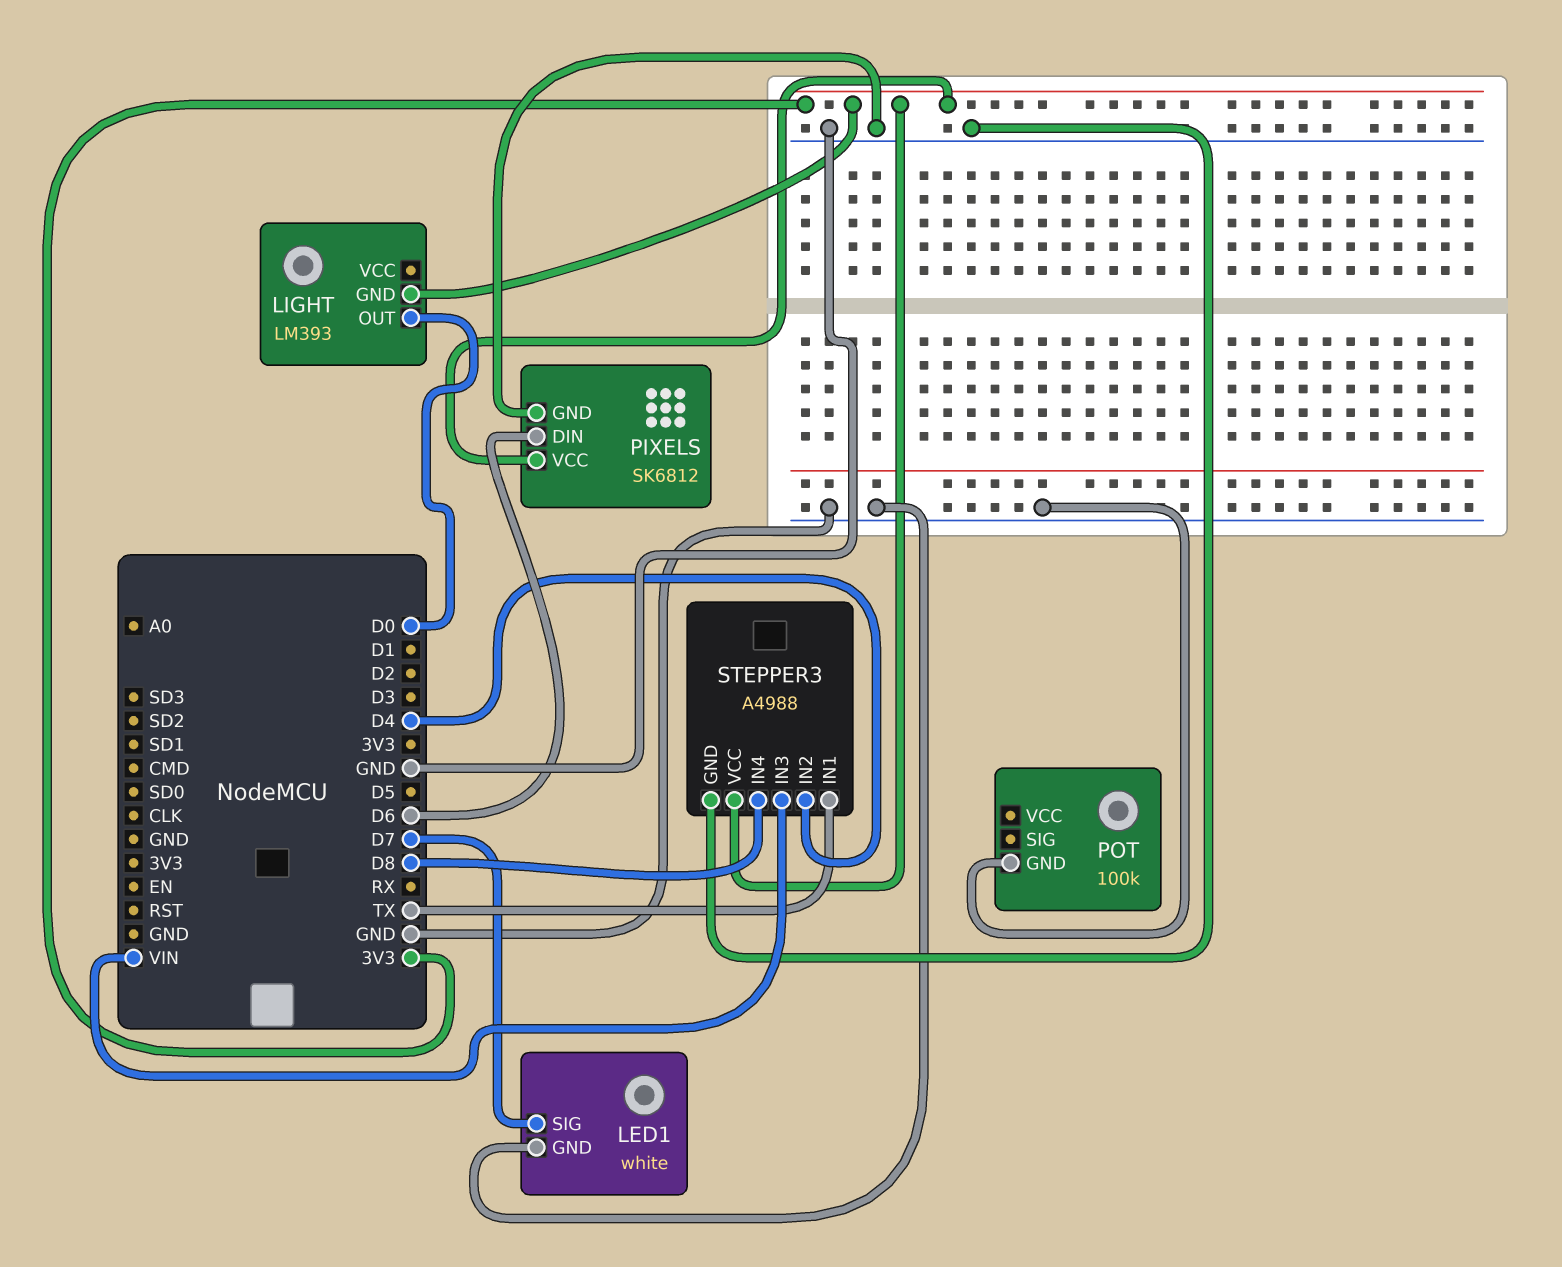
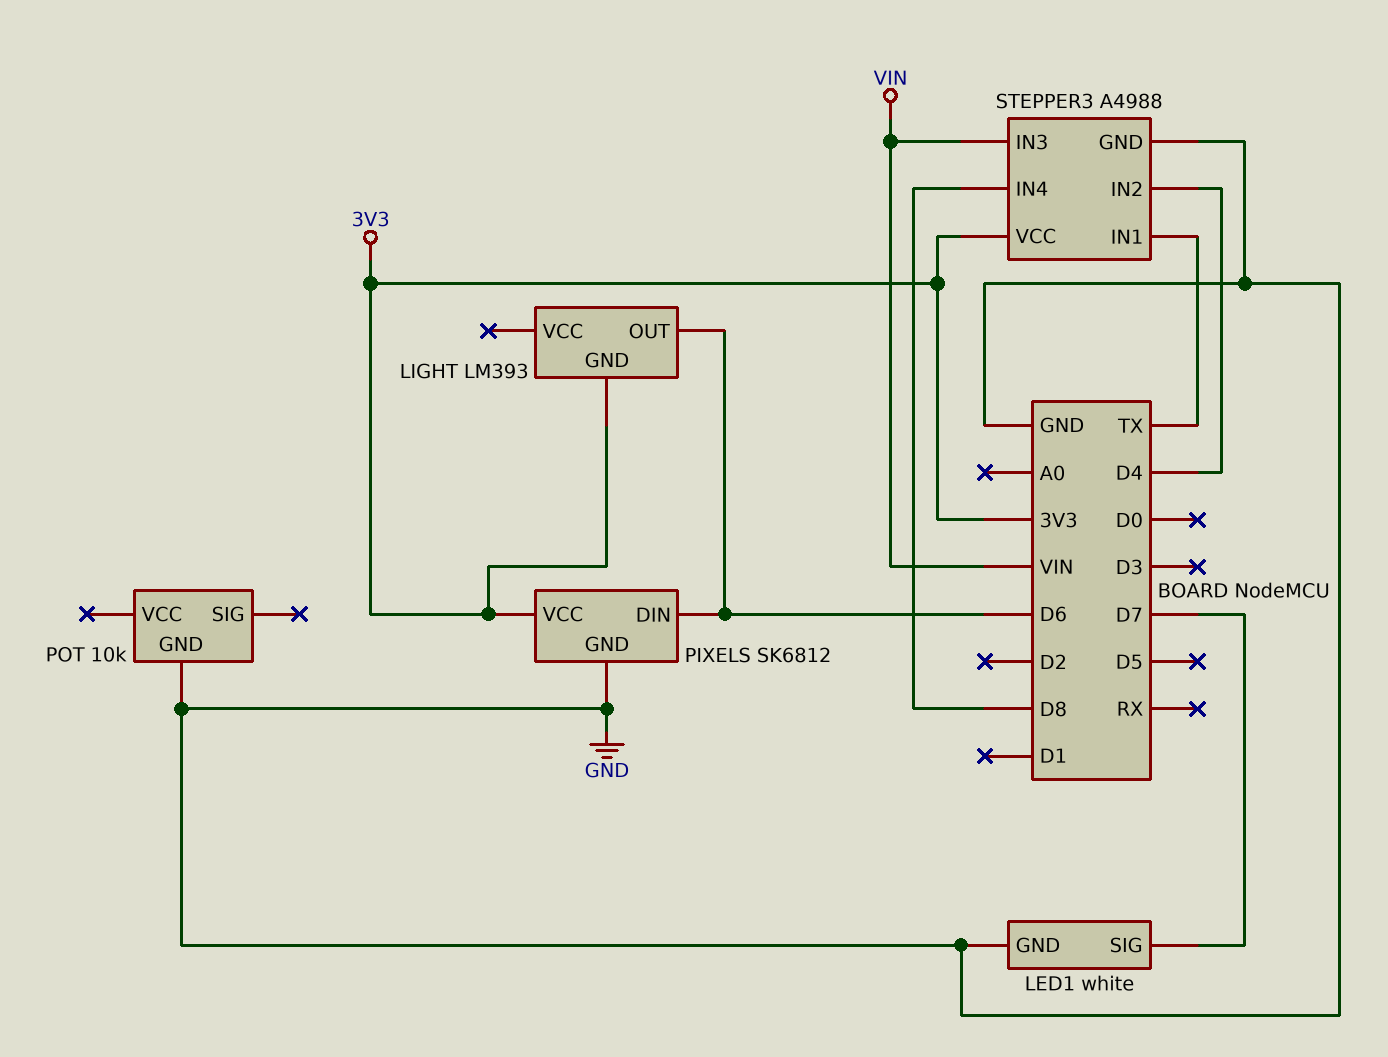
LIGHT pin OUT: D0 -> D6
POT: 100k -> 10k

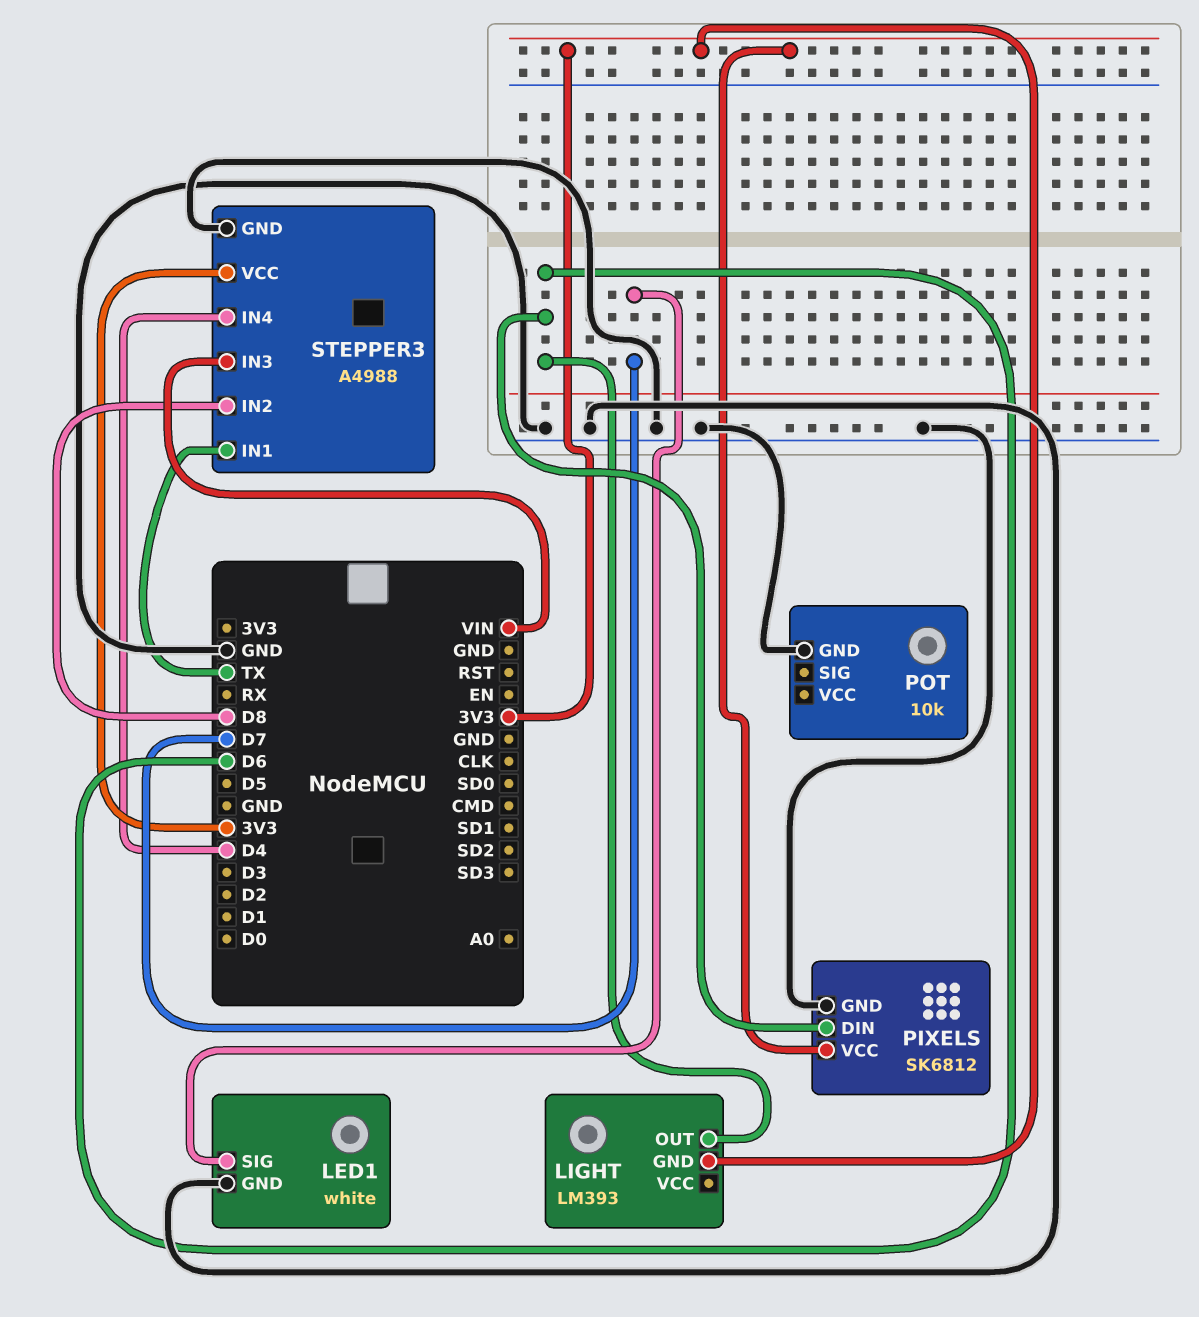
STEPPER3 pin IN2: D4 -> D8
STEPPER3 pin IN4: D8 -> D4

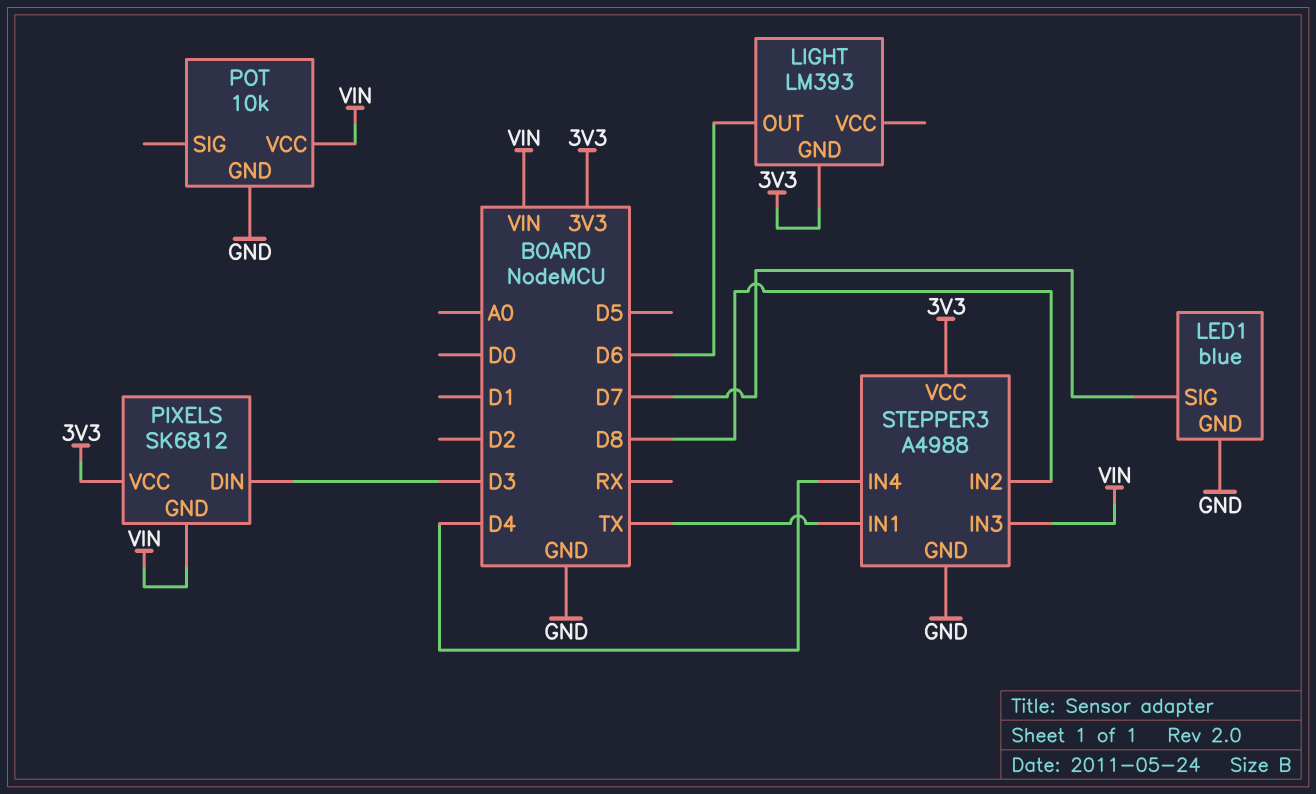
LED1: white -> blue
PIXELS pin DIN: D6 -> D3
PIXELS pin GND: GND -> VIN
POT pin VCC: none -> VIN

